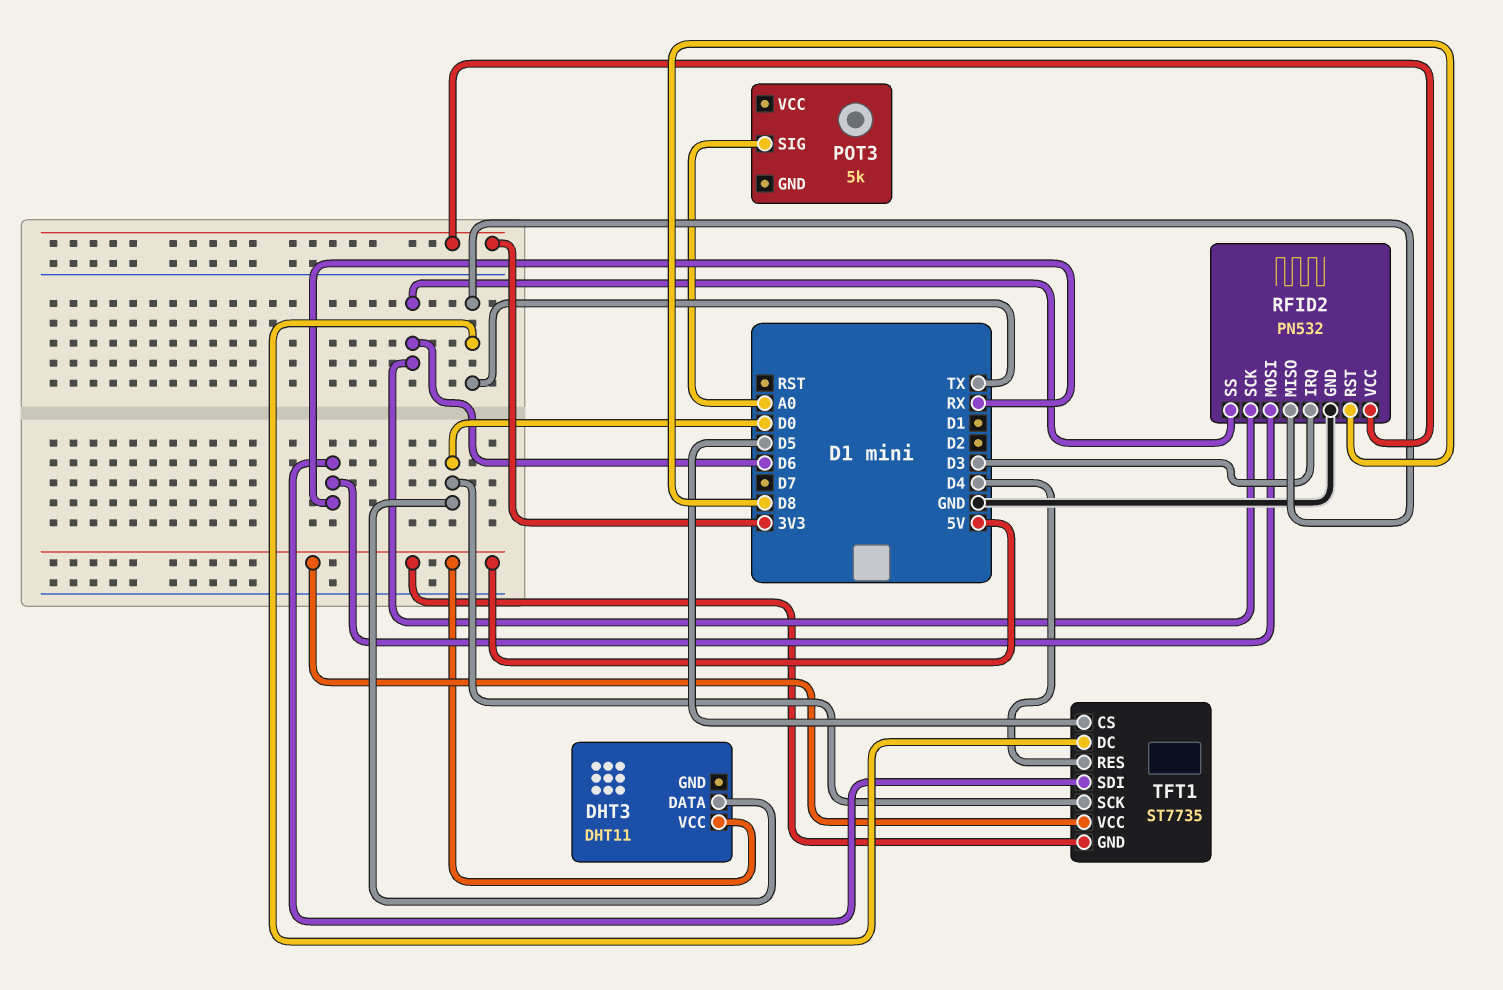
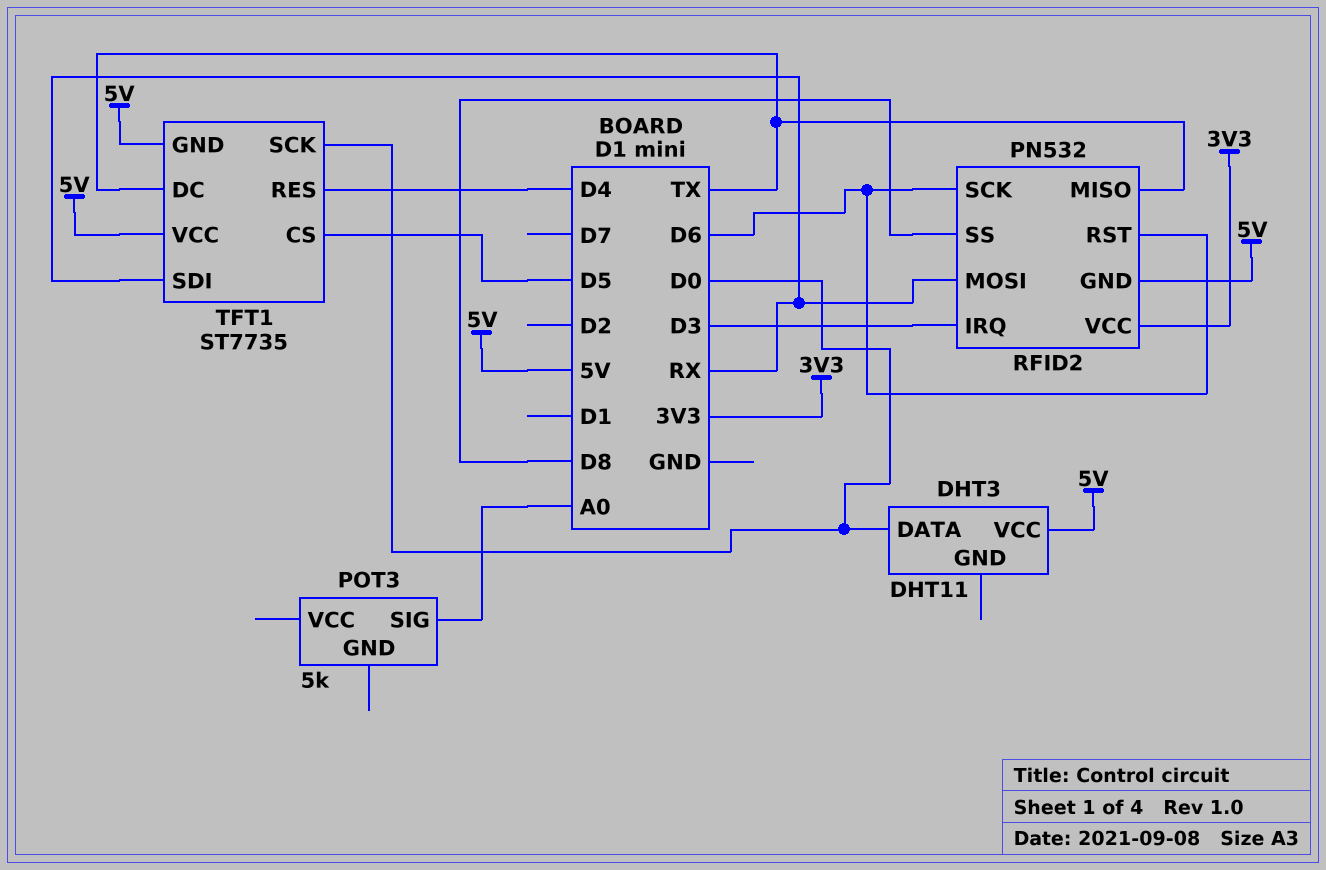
RFID2 pin GND: GND -> 5V
RFID2 pin RST: D8 -> D6
RFID2 pin SS: D6 -> D8

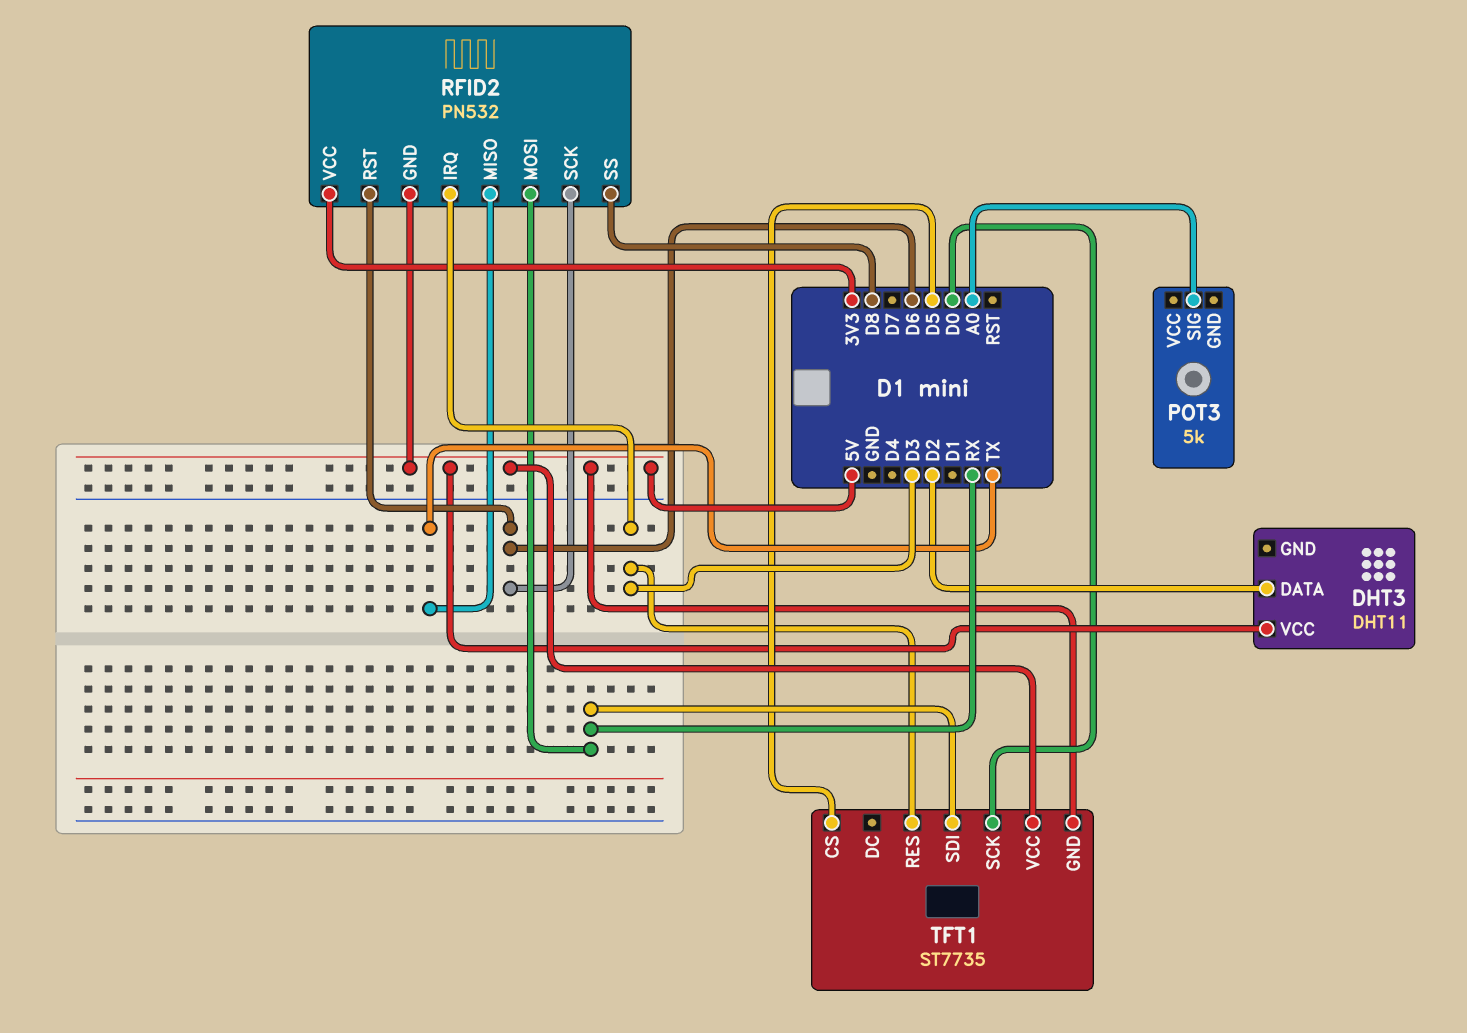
DHT3 pin DATA: D0 -> D2
TFT1 pin DC: TX -> none
TFT1 pin RES: D4 -> D3

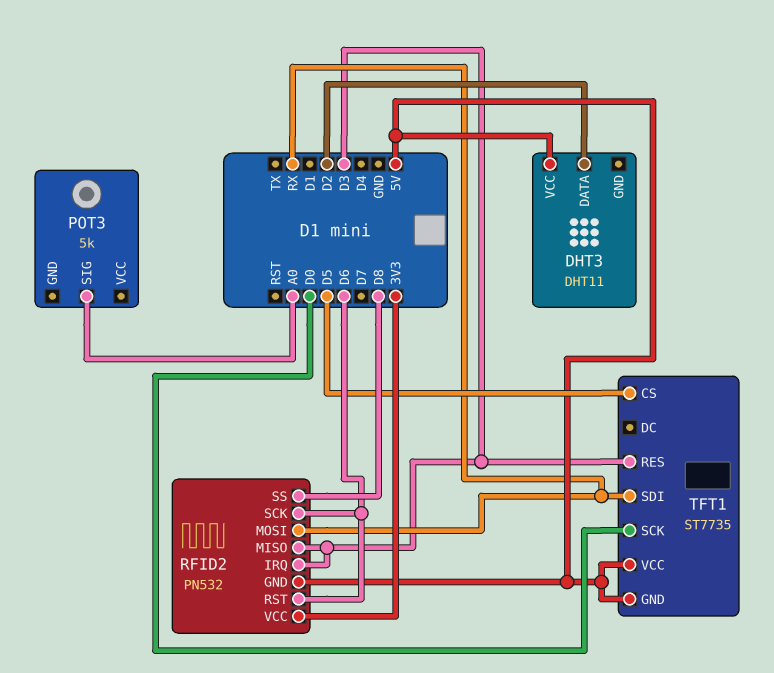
RFID2 pin MISO: TX -> D3

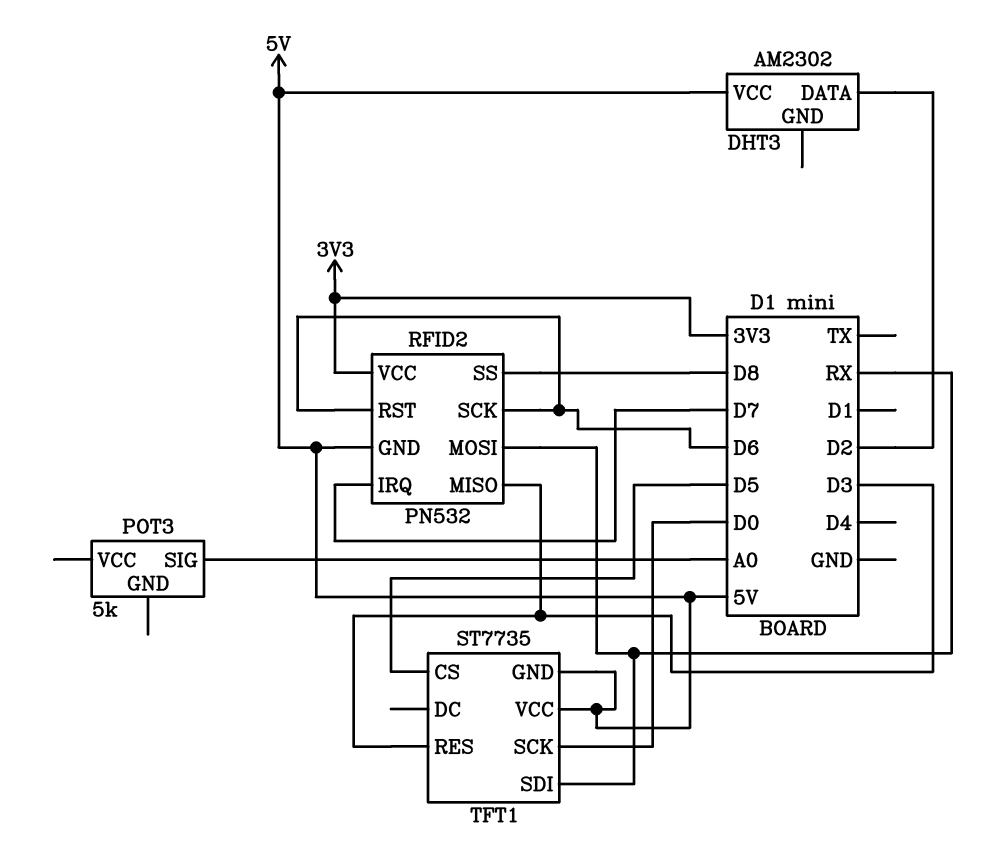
DHT3: DHT11 -> AM2302
RFID2 pin IRQ: D3 -> D7

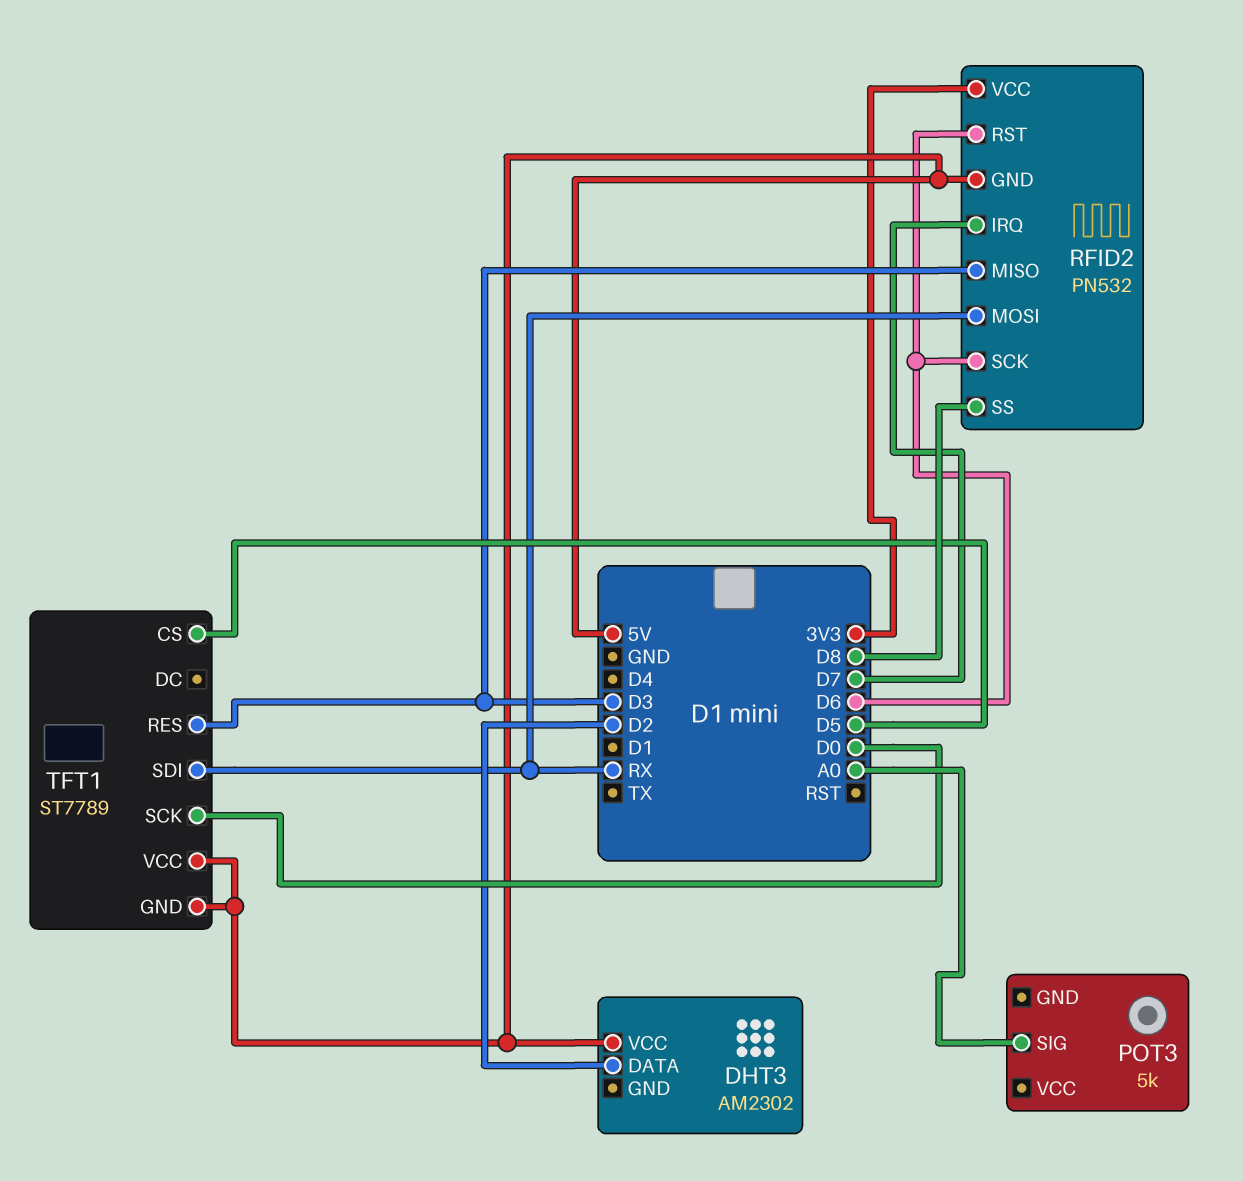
TFT1: ST7735 -> ST7789

